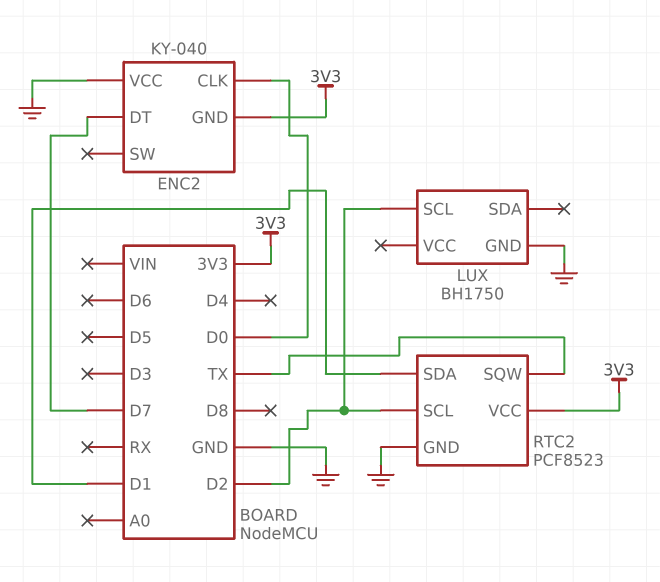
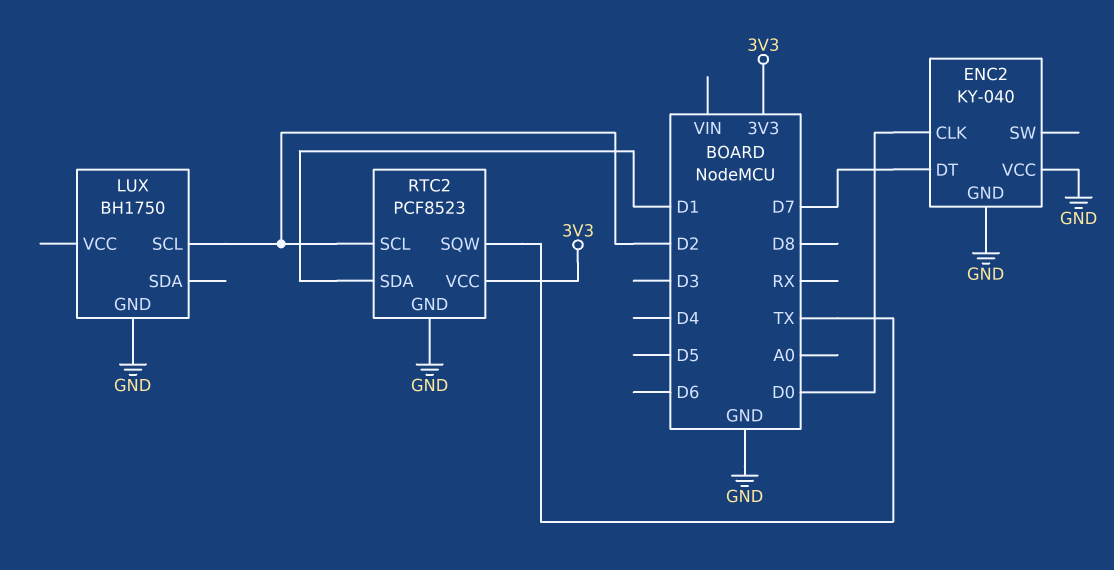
ENC2 pin GND: 3V3 -> GND

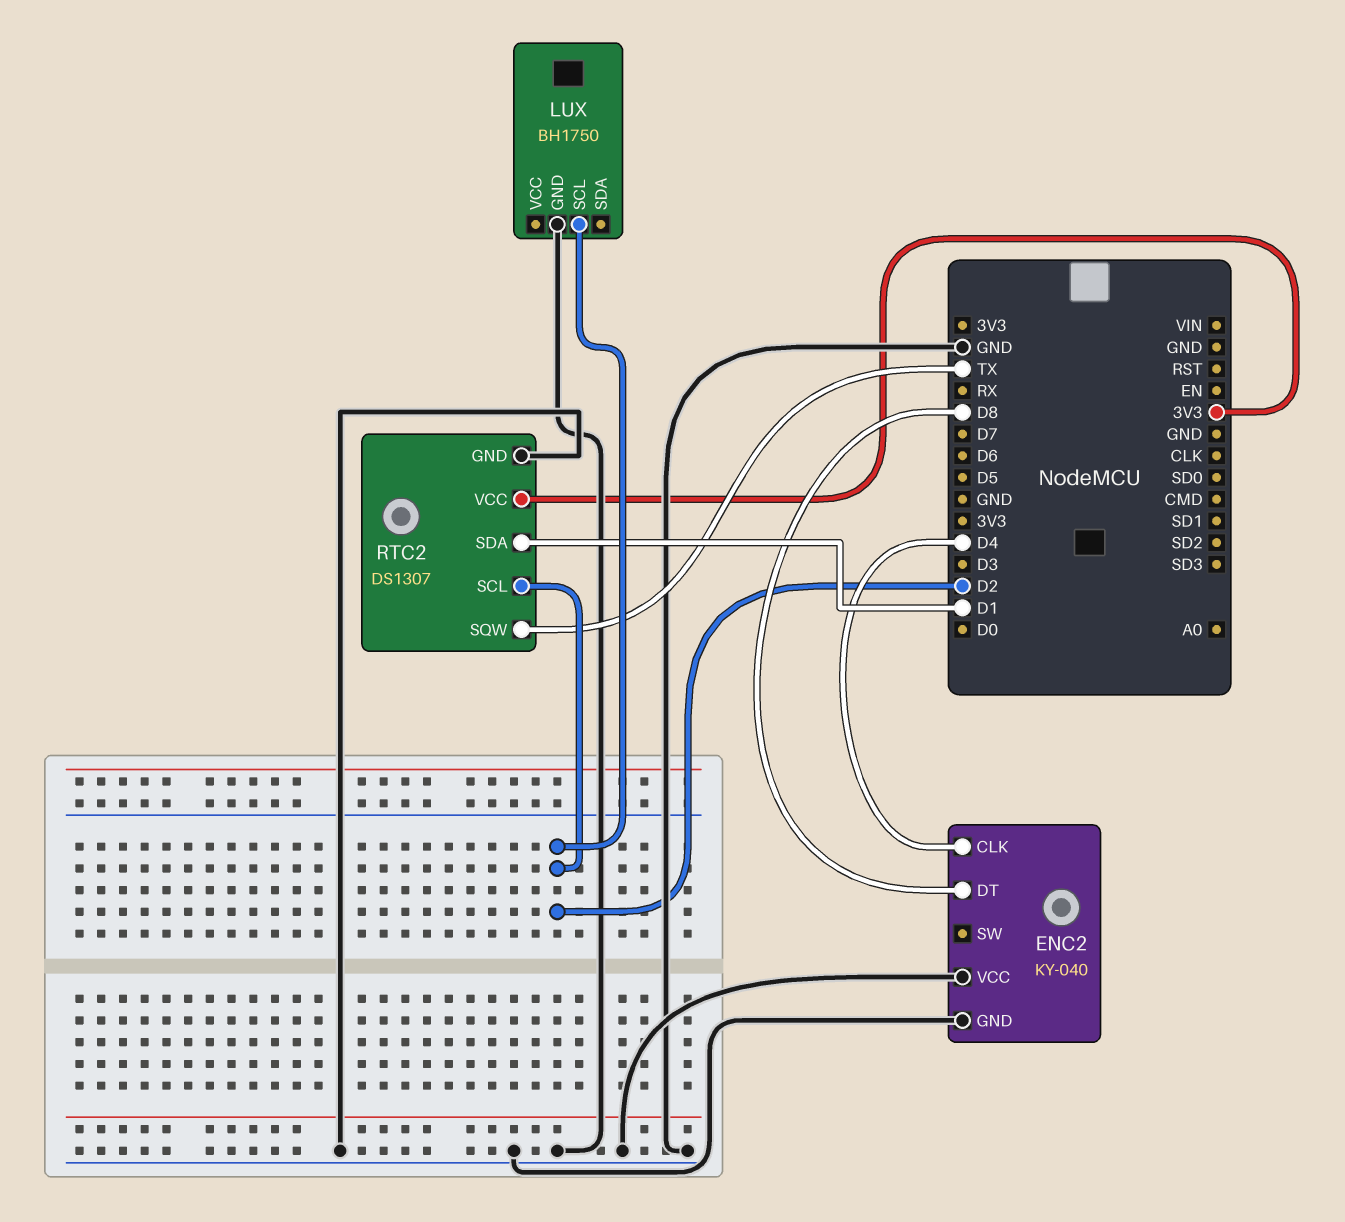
ENC2 pin CLK: D0 -> D4
ENC2 pin DT: D7 -> D8
RTC2: PCF8523 -> DS1307

